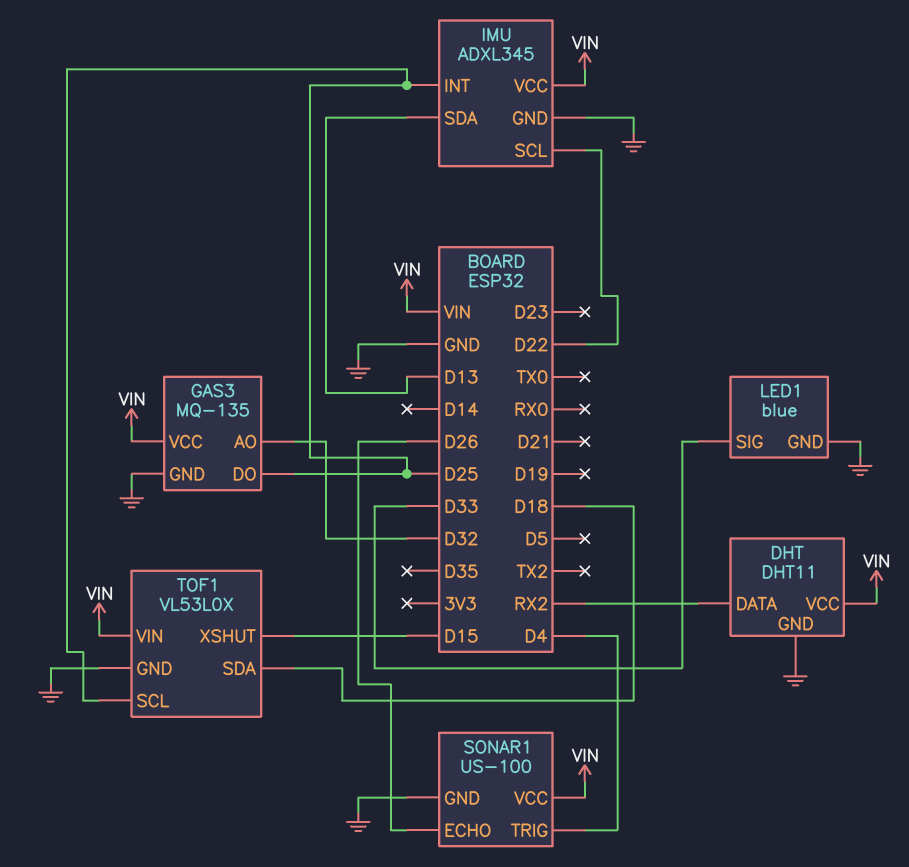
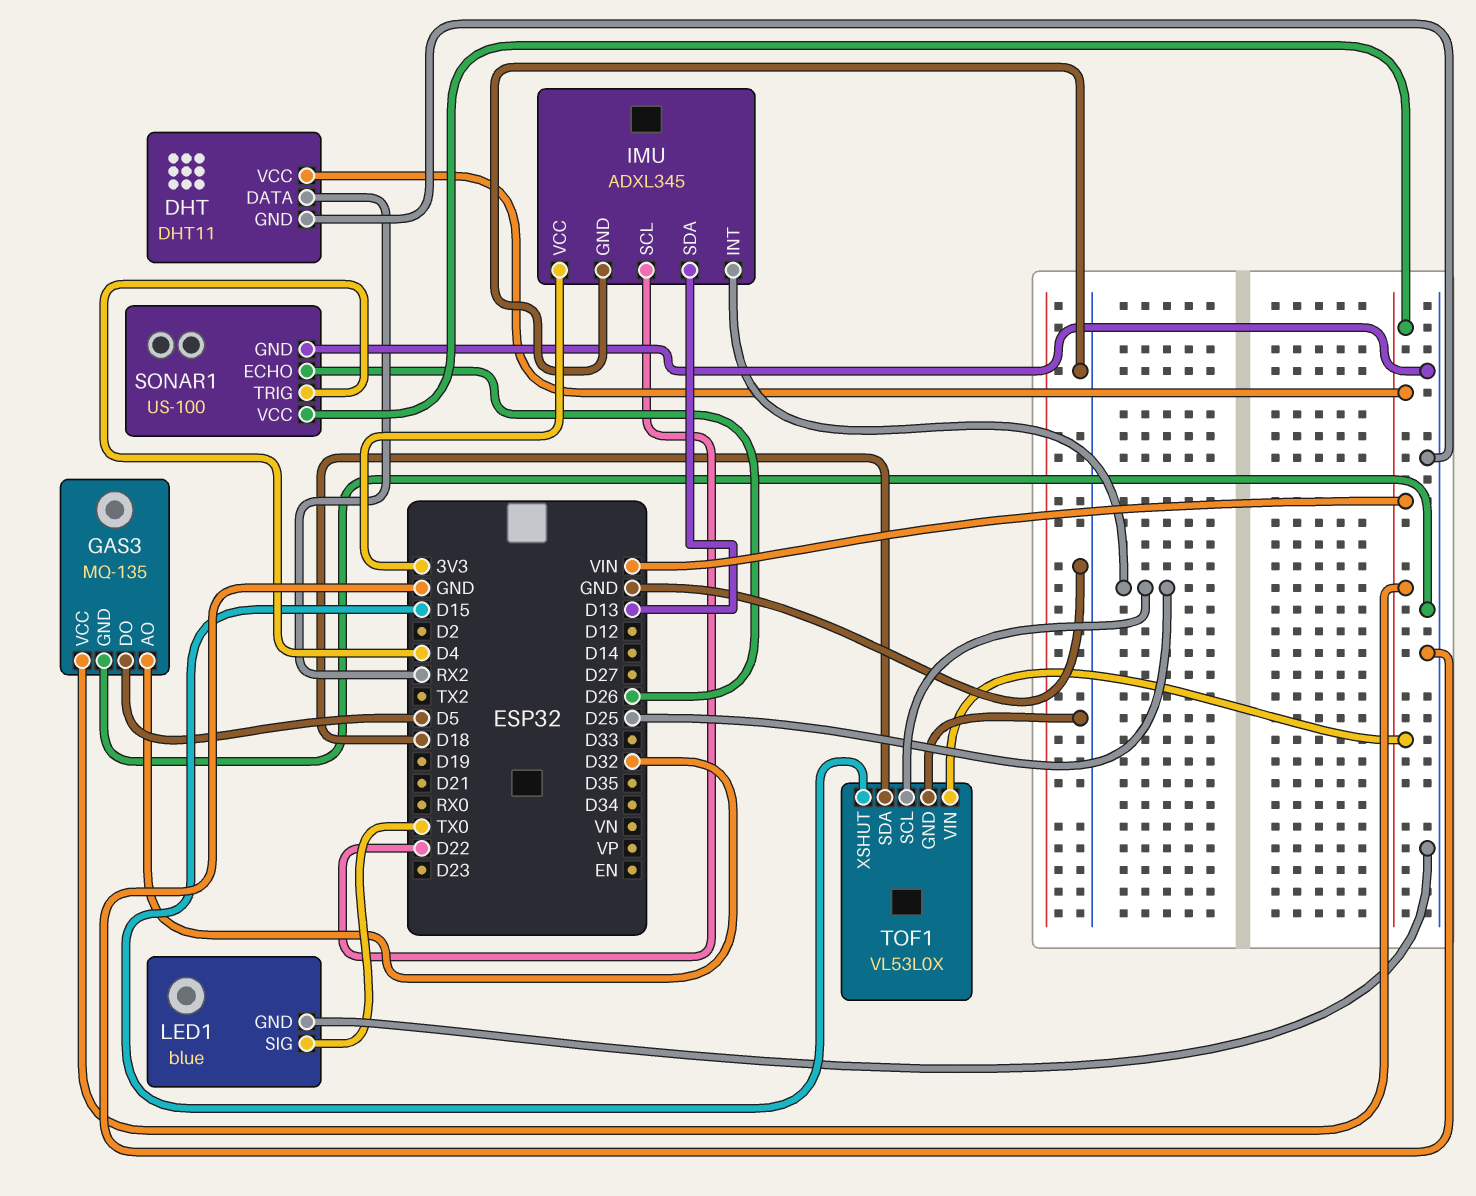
GAS3 pin DO: D25 -> D5
IMU pin VCC: VIN -> 3V3
LED1 pin SIG: D33 -> TX0

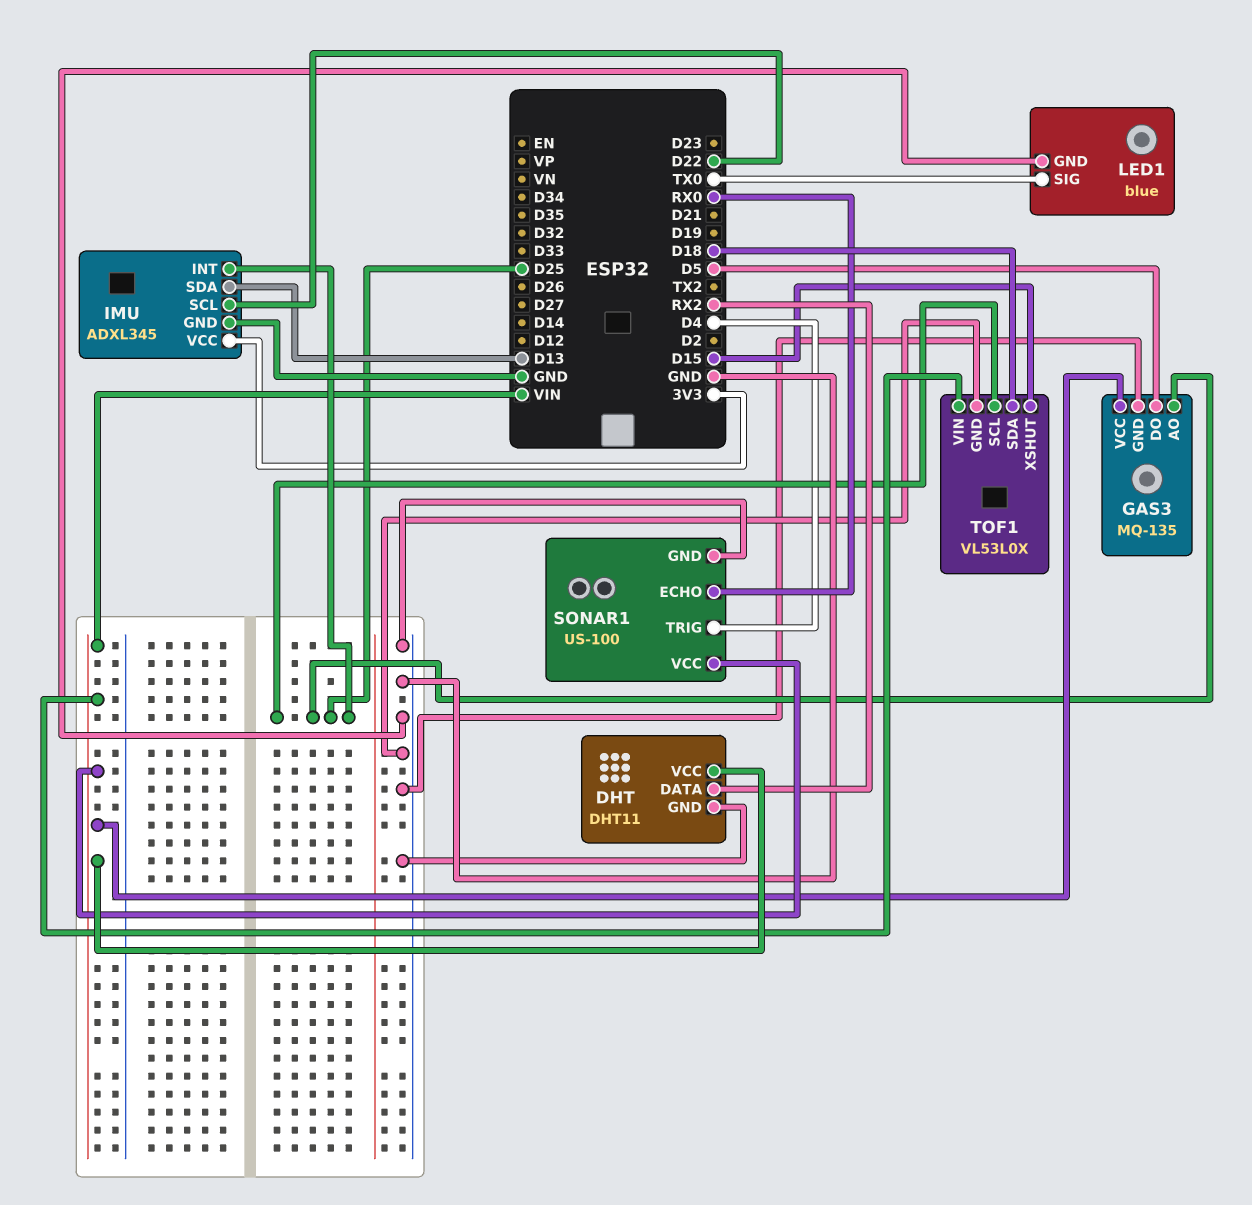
GAS3 pin AO: D32 -> D25
SONAR1 pin ECHO: D26 -> RX0

